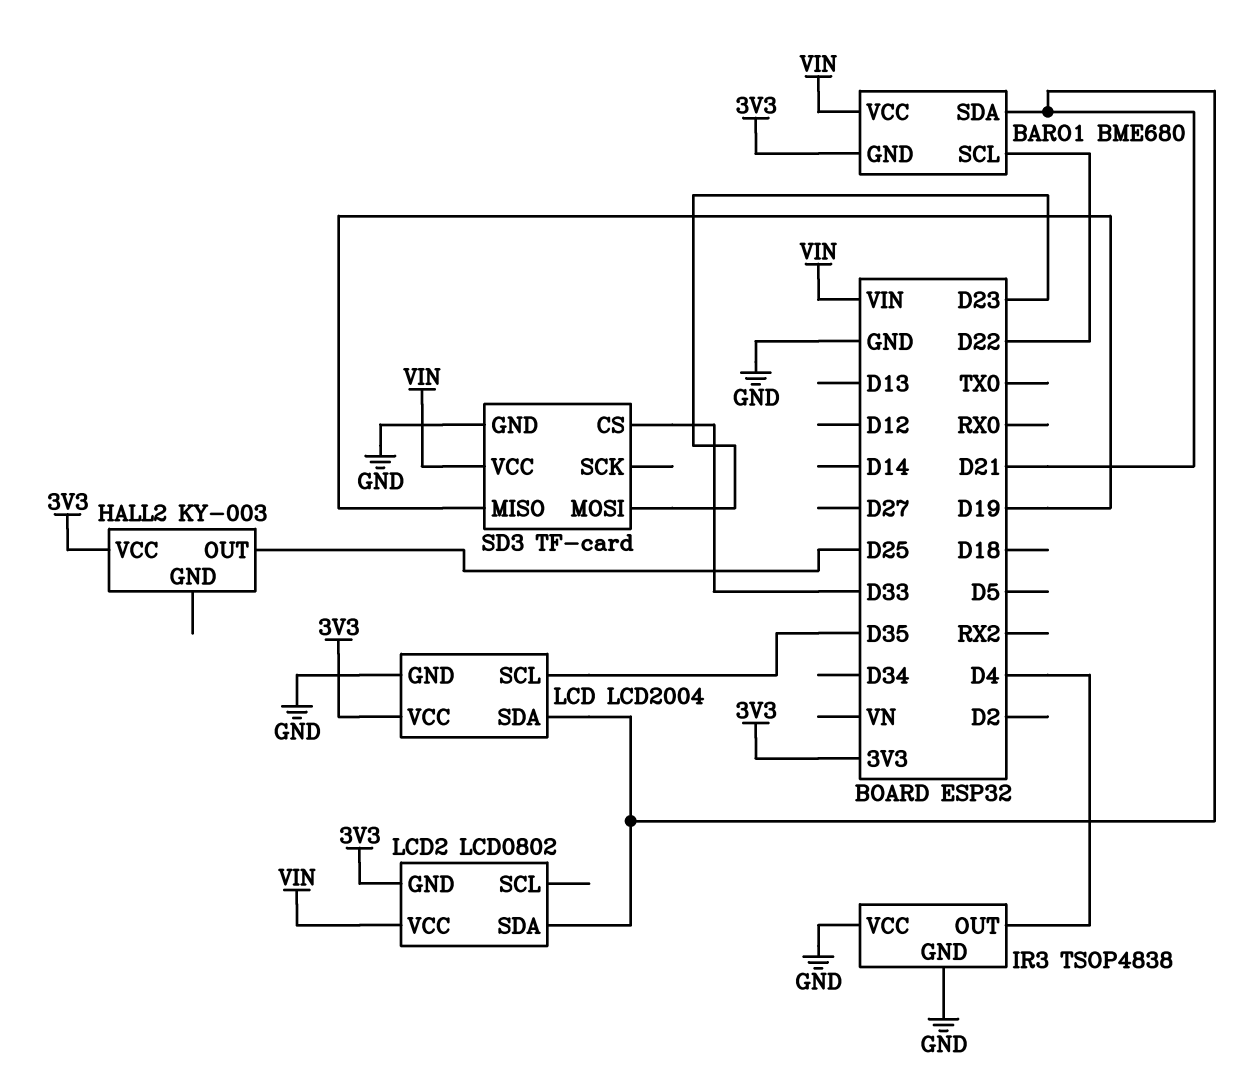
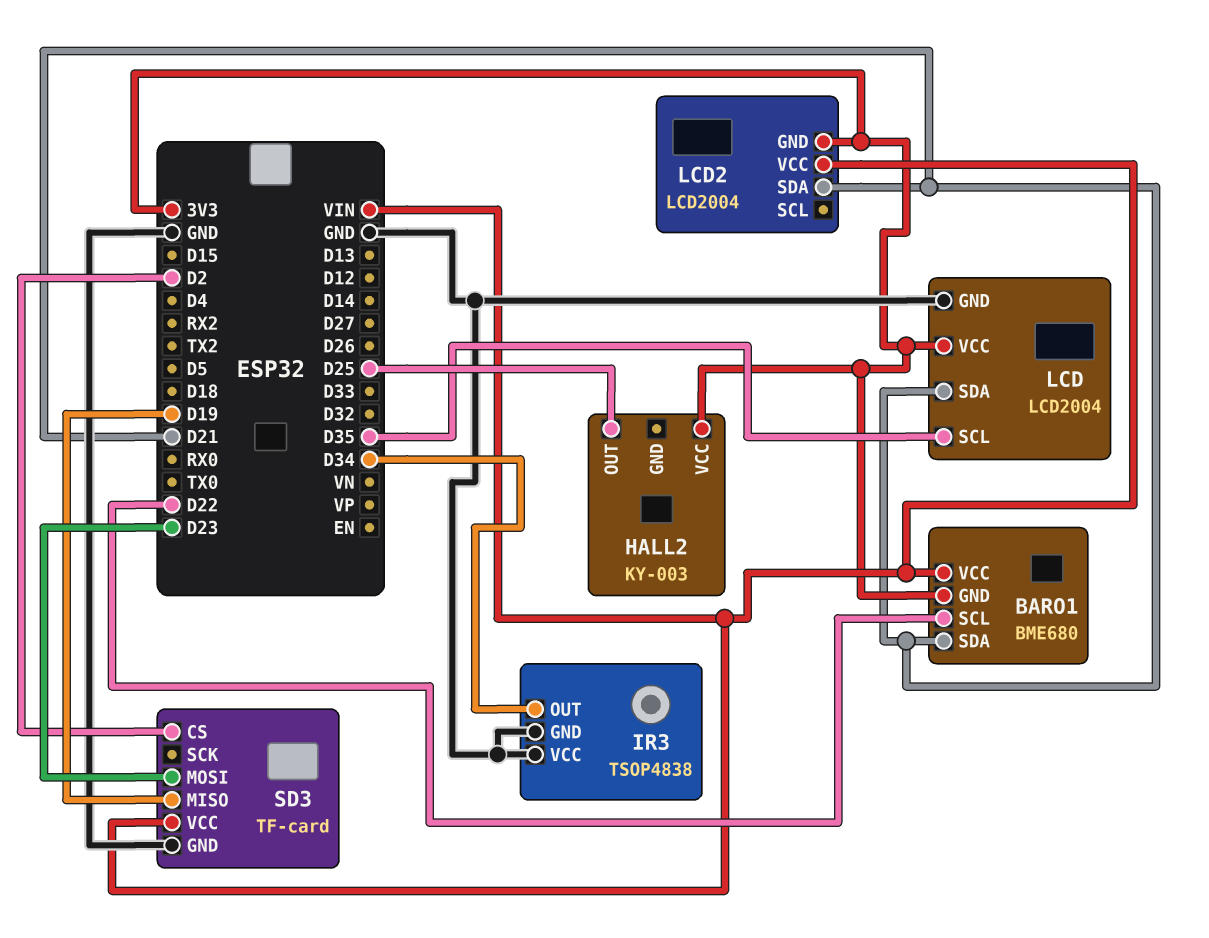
IR3 pin OUT: D4 -> D34
LCD2: LCD0802 -> LCD2004
SD3 pin CS: D33 -> D2

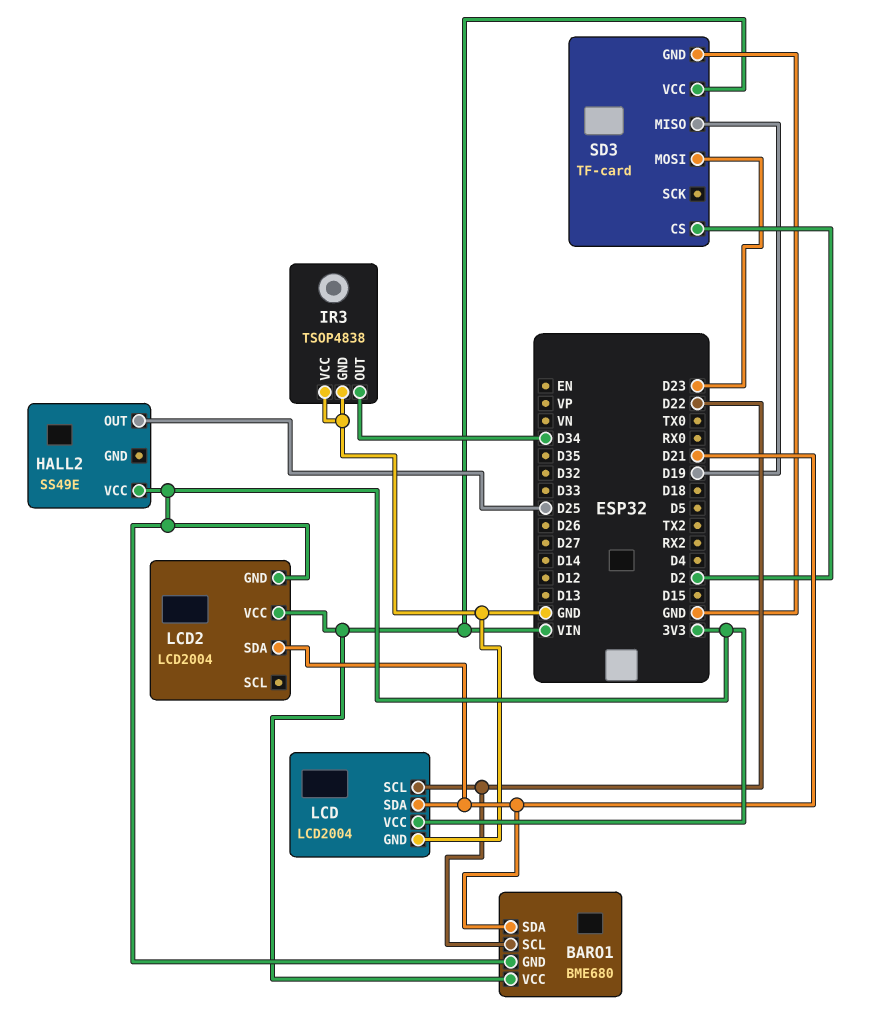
HALL2: KY-003 -> SS49E
LCD pin SCL: D35 -> D22

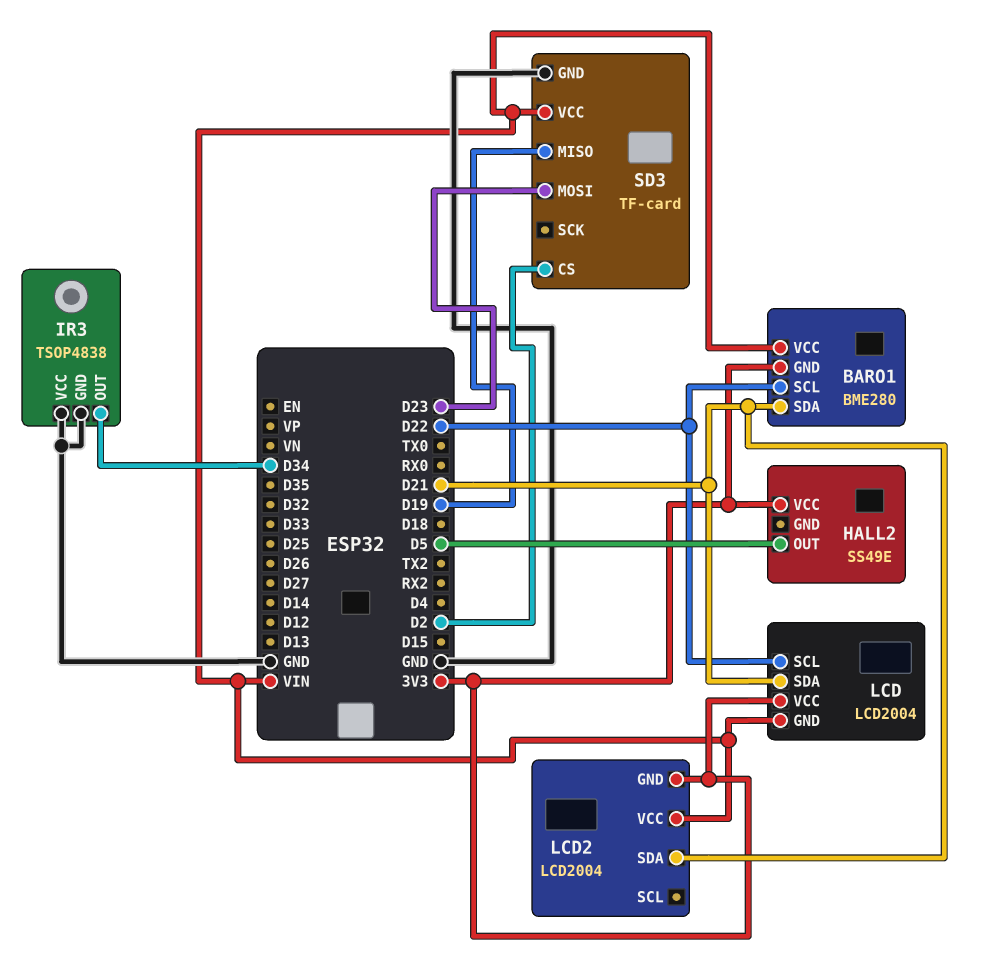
BARO1: BME680 -> BME280
HALL2 pin OUT: D25 -> D5
LCD pin GND: GND -> VIN

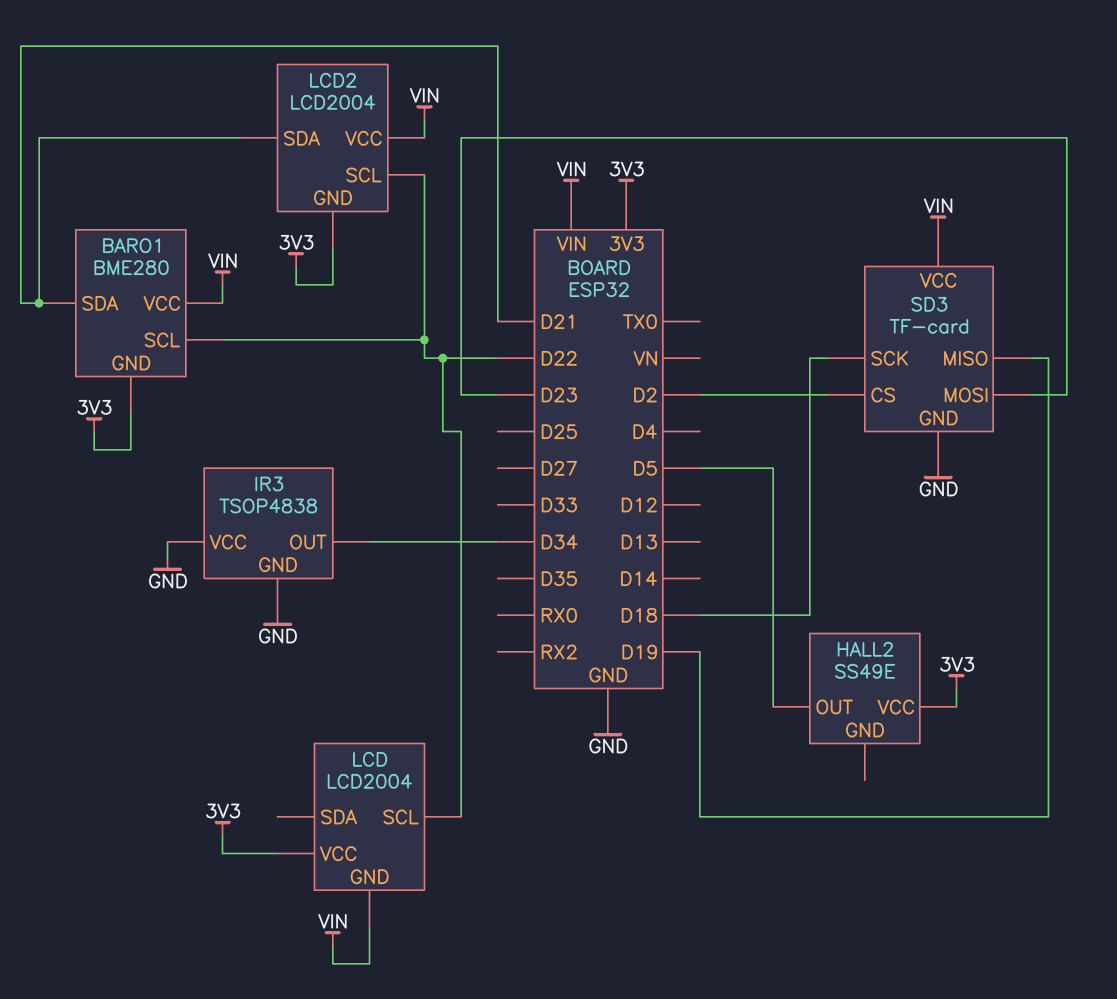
LCD pin SDA: D21 -> none
LCD2 pin SCL: none -> D22
SD3 pin SCK: none -> D18

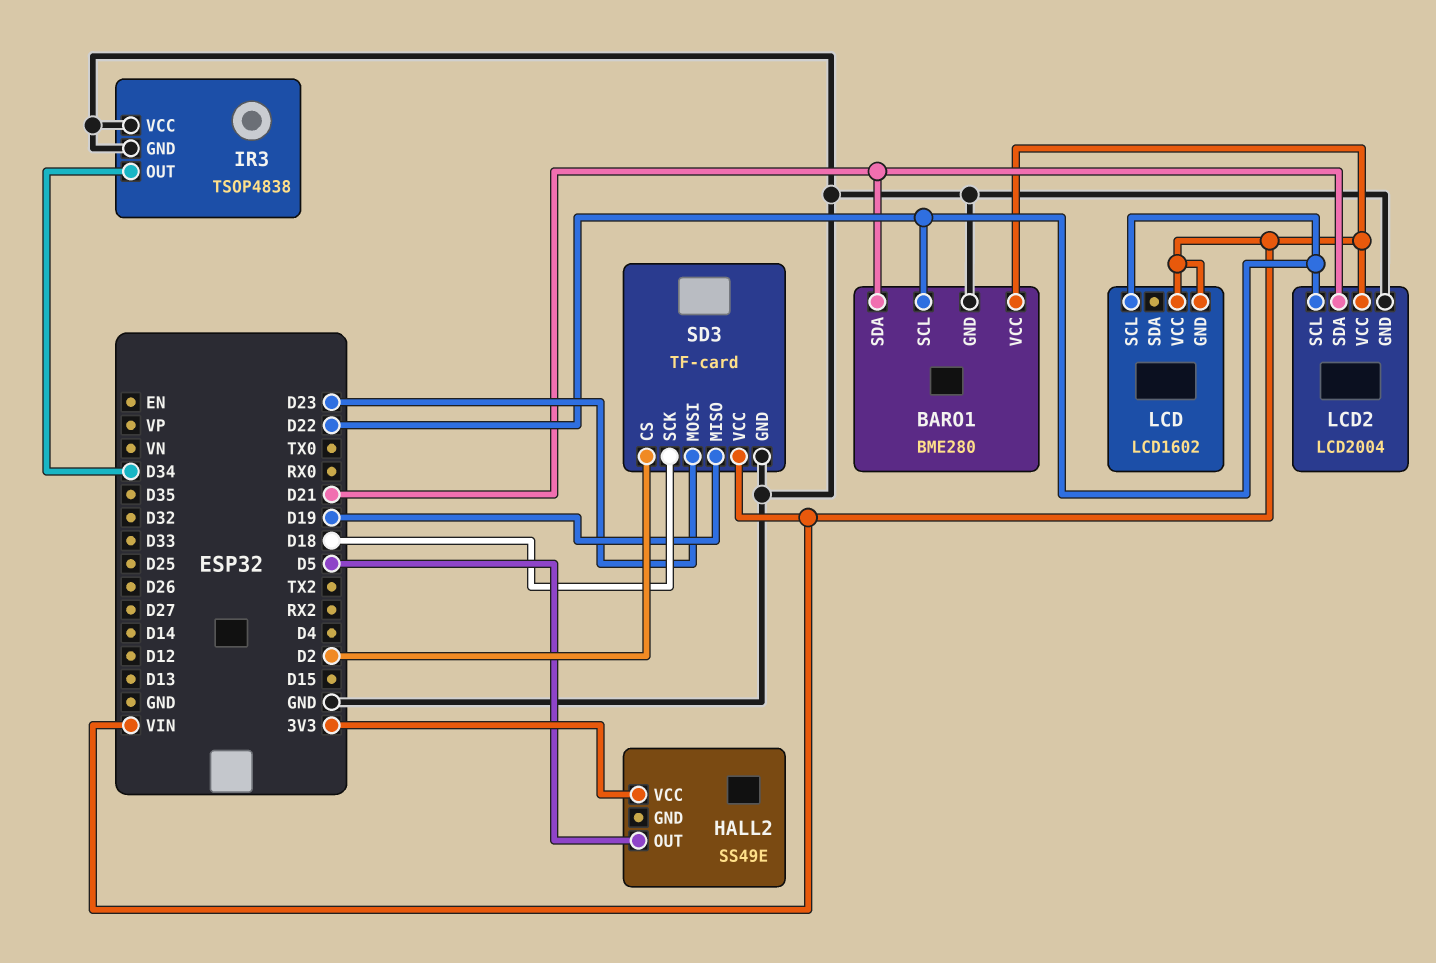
BARO1 pin GND: 3V3 -> GND
LCD: LCD2004 -> LCD1602
LCD pin VCC: 3V3 -> VIN
LCD2 pin GND: 3V3 -> GND

